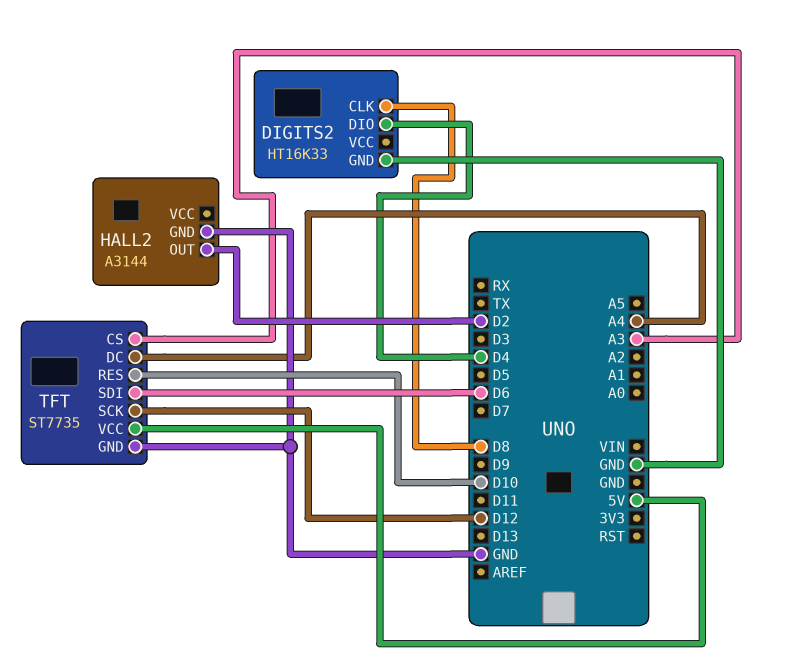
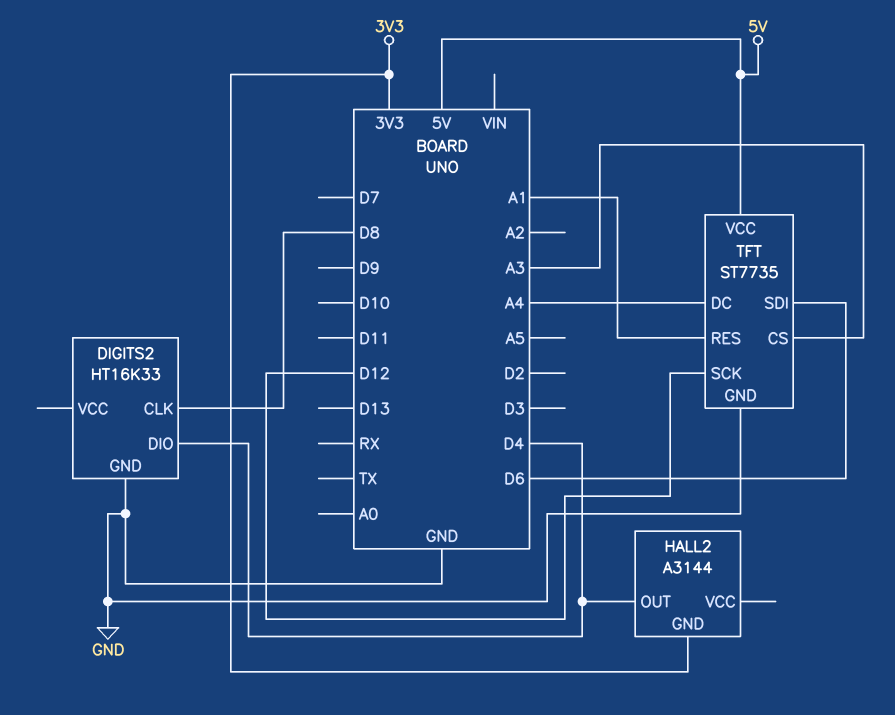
HALL2 pin GND: GND -> 3V3
HALL2 pin OUT: D2 -> D4
TFT pin RES: D10 -> A1

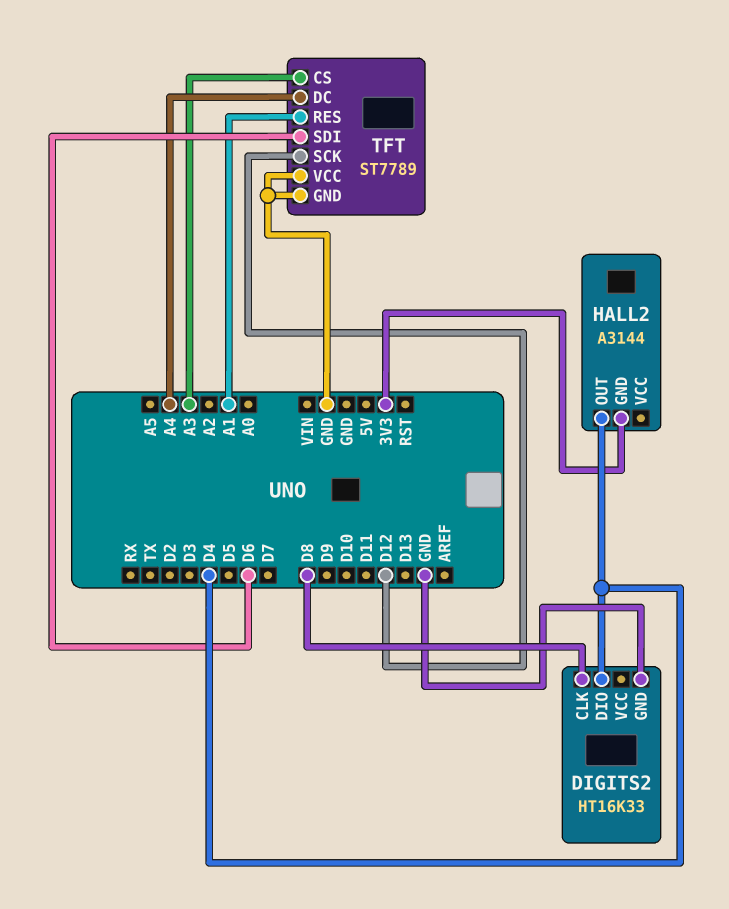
TFT: ST7735 -> ST7789
TFT pin VCC: 5V -> GND

